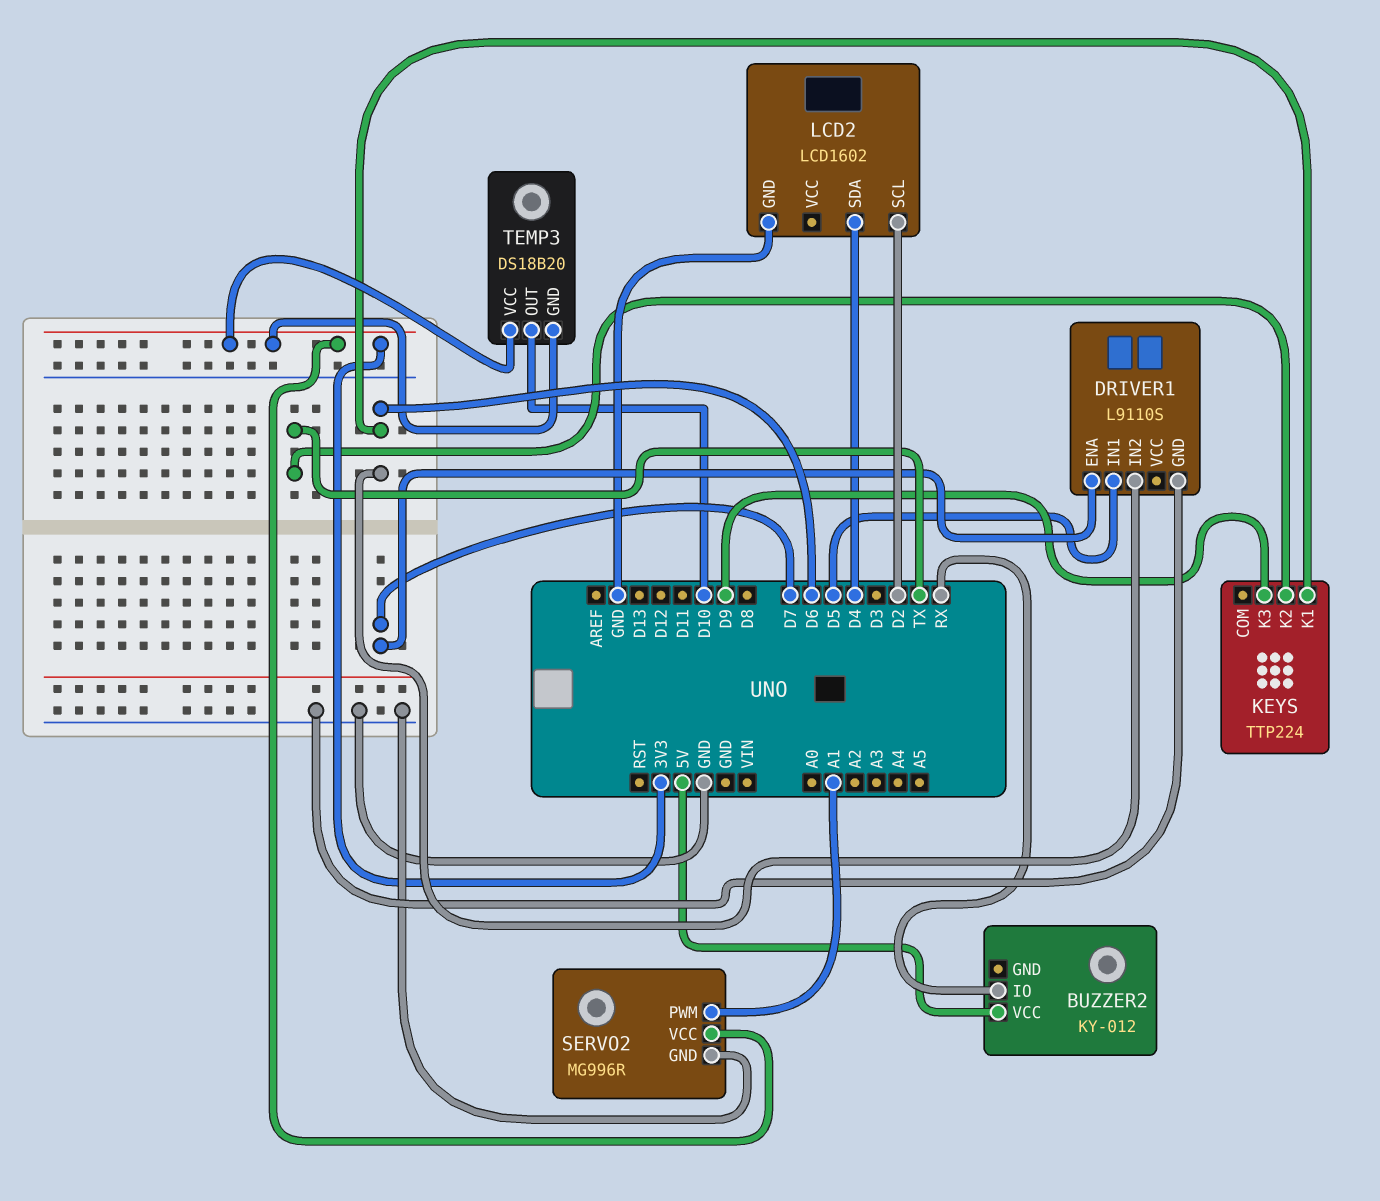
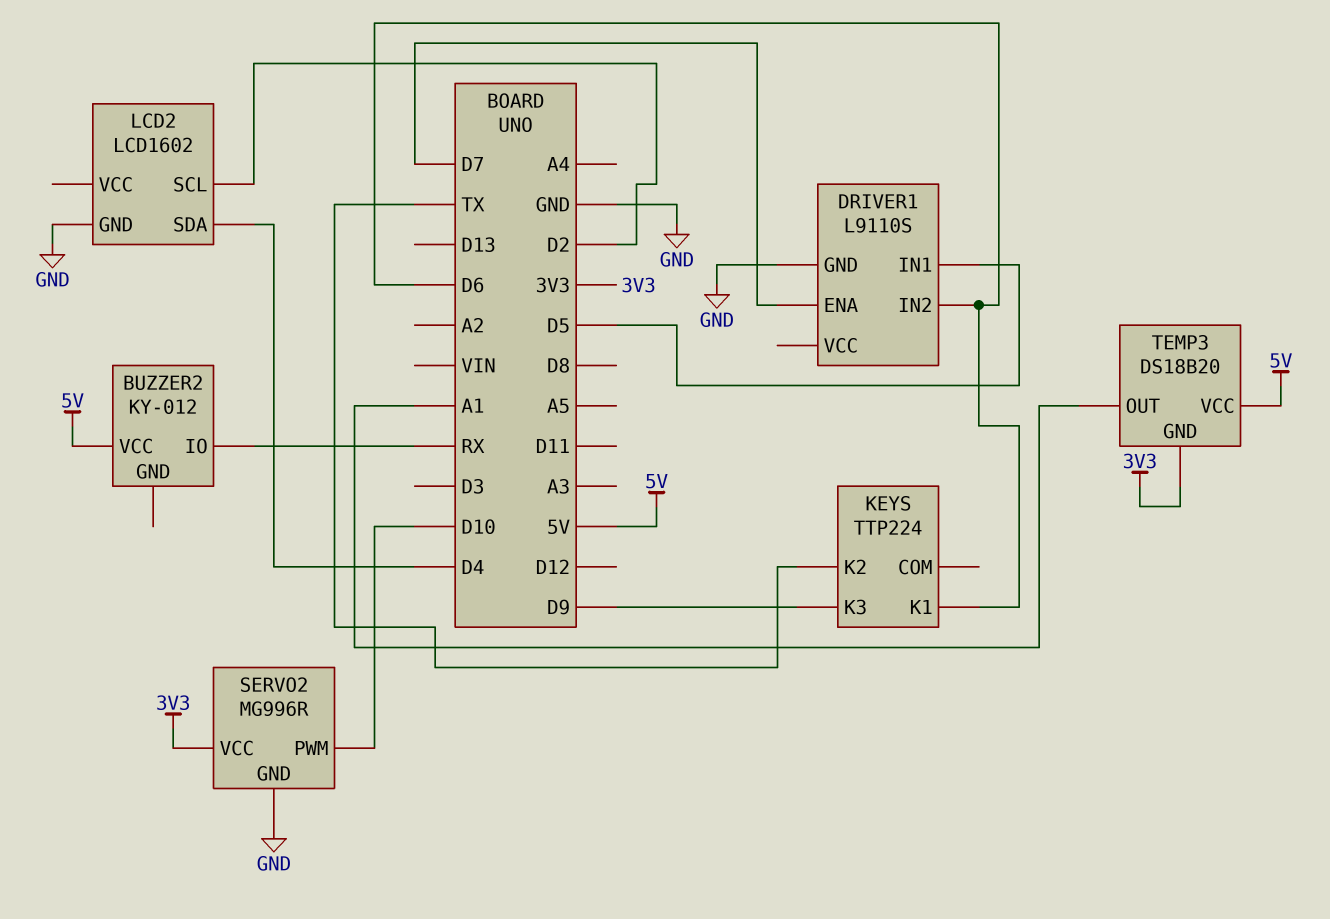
SERVO2 pin PWM: A1 -> D10
TEMP3 pin OUT: D10 -> A1
TEMP3 pin VCC: 3V3 -> 5V

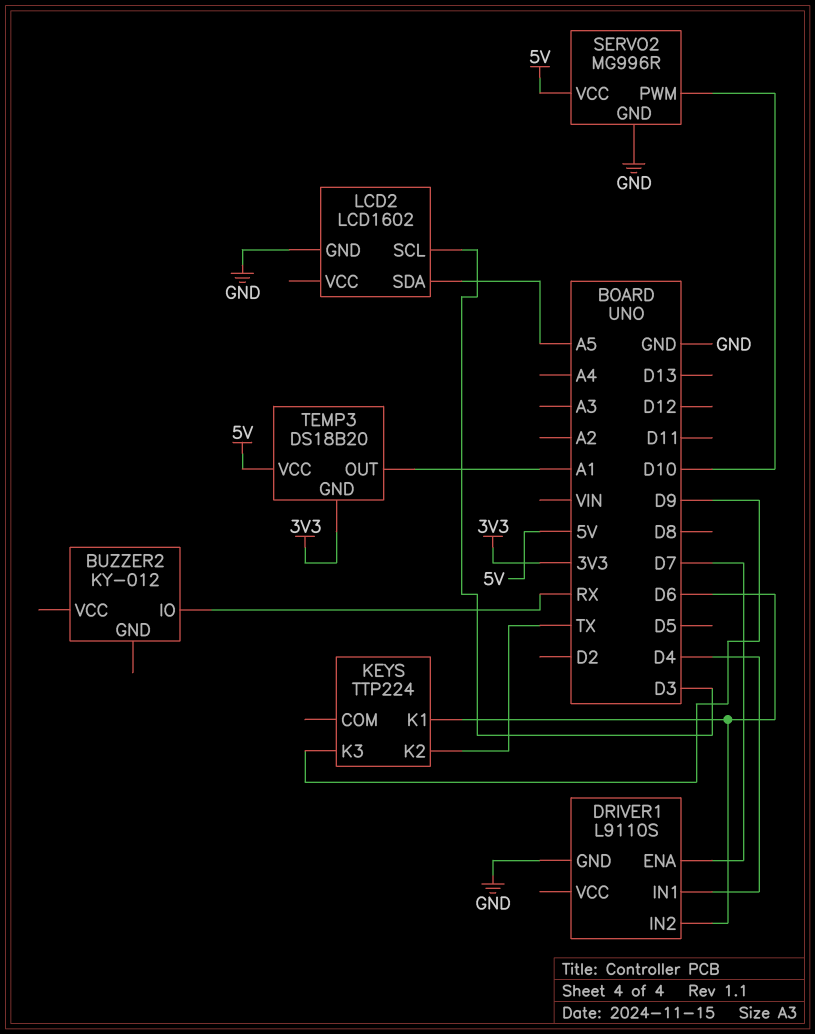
BUZZER2 pin VCC: 5V -> none
DRIVER1 pin IN1: D5 -> D4
LCD2 pin SCL: D2 -> D3
LCD2 pin SDA: D4 -> A5
SERVO2 pin VCC: 3V3 -> 5V

